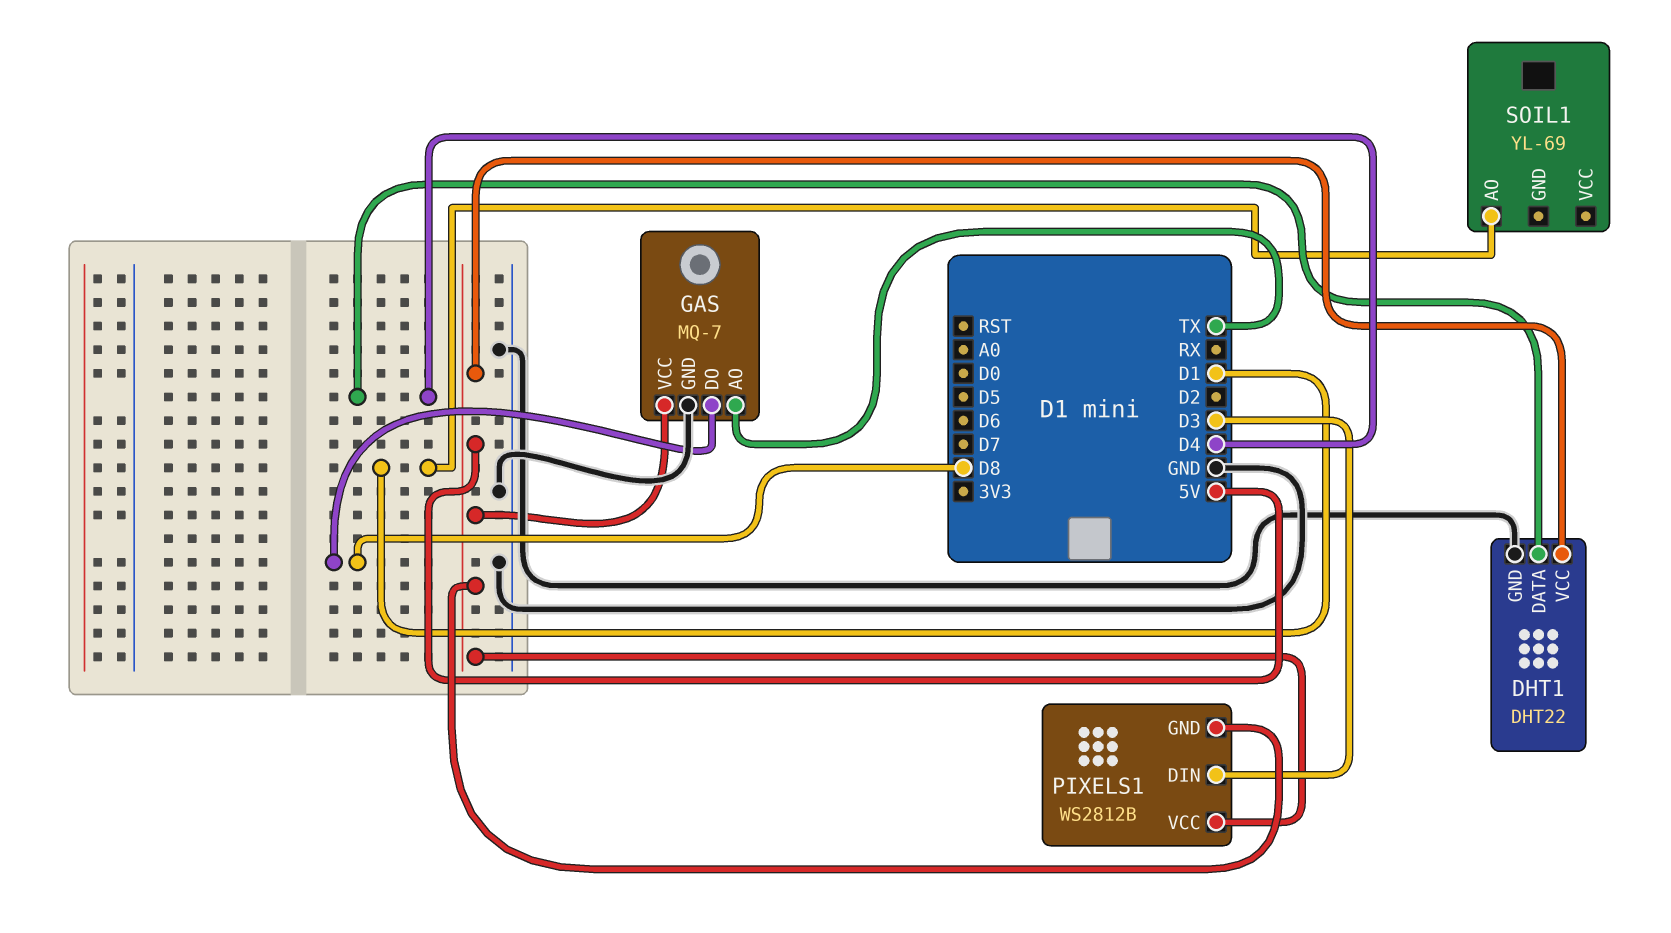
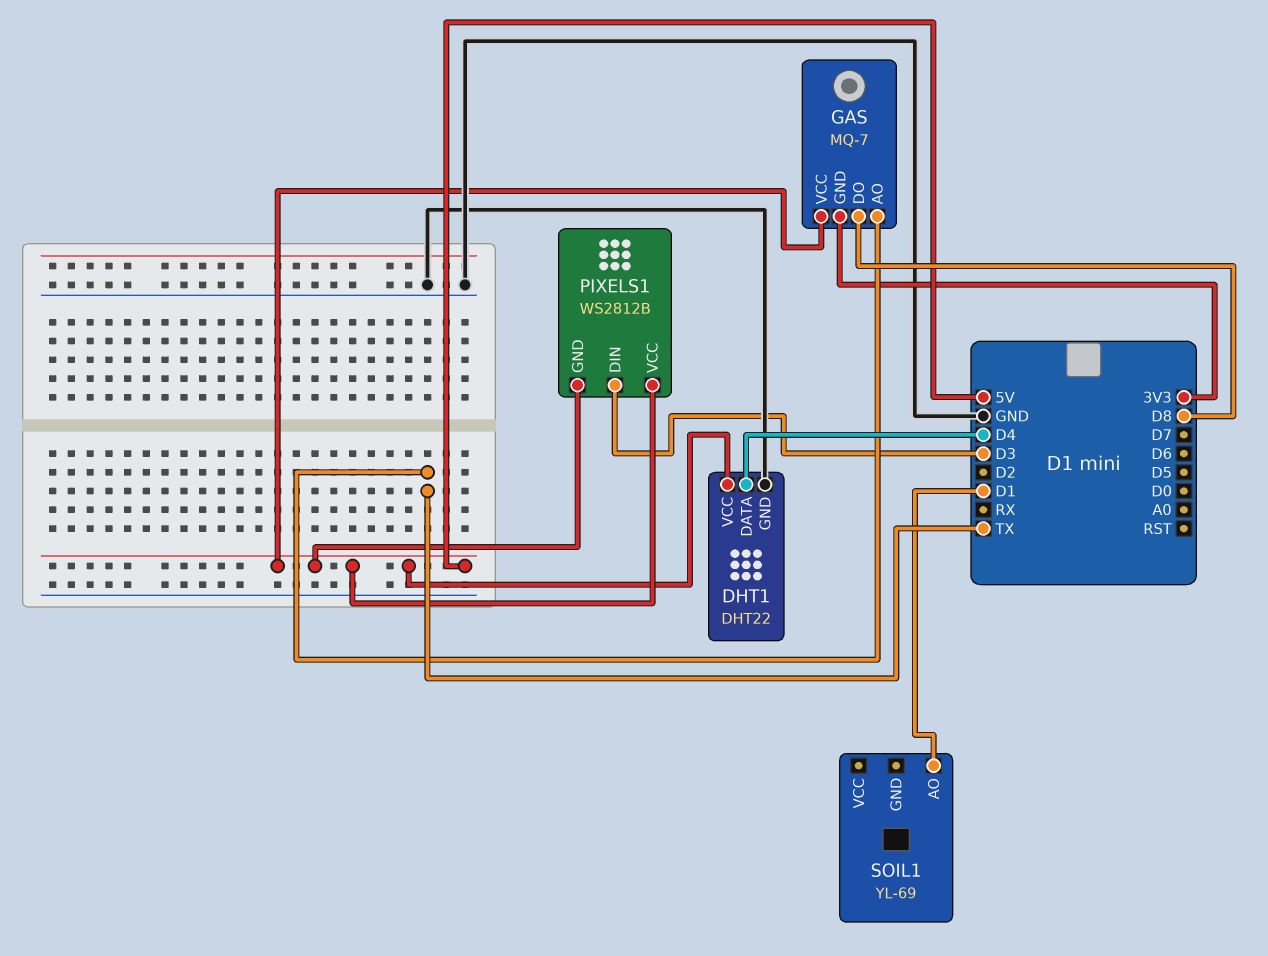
GAS pin GND: GND -> 3V3

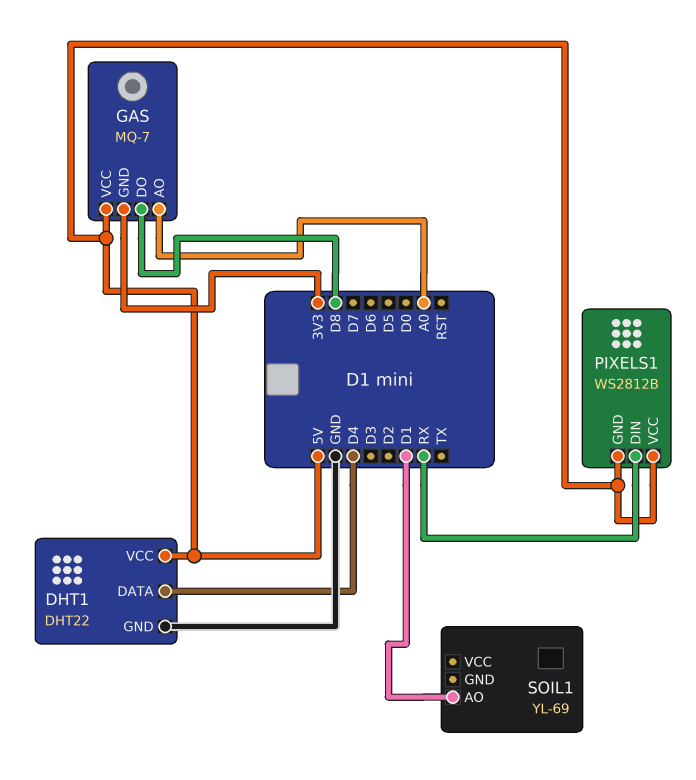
GAS pin AO: TX -> A0
PIXELS1 pin DIN: D3 -> RX

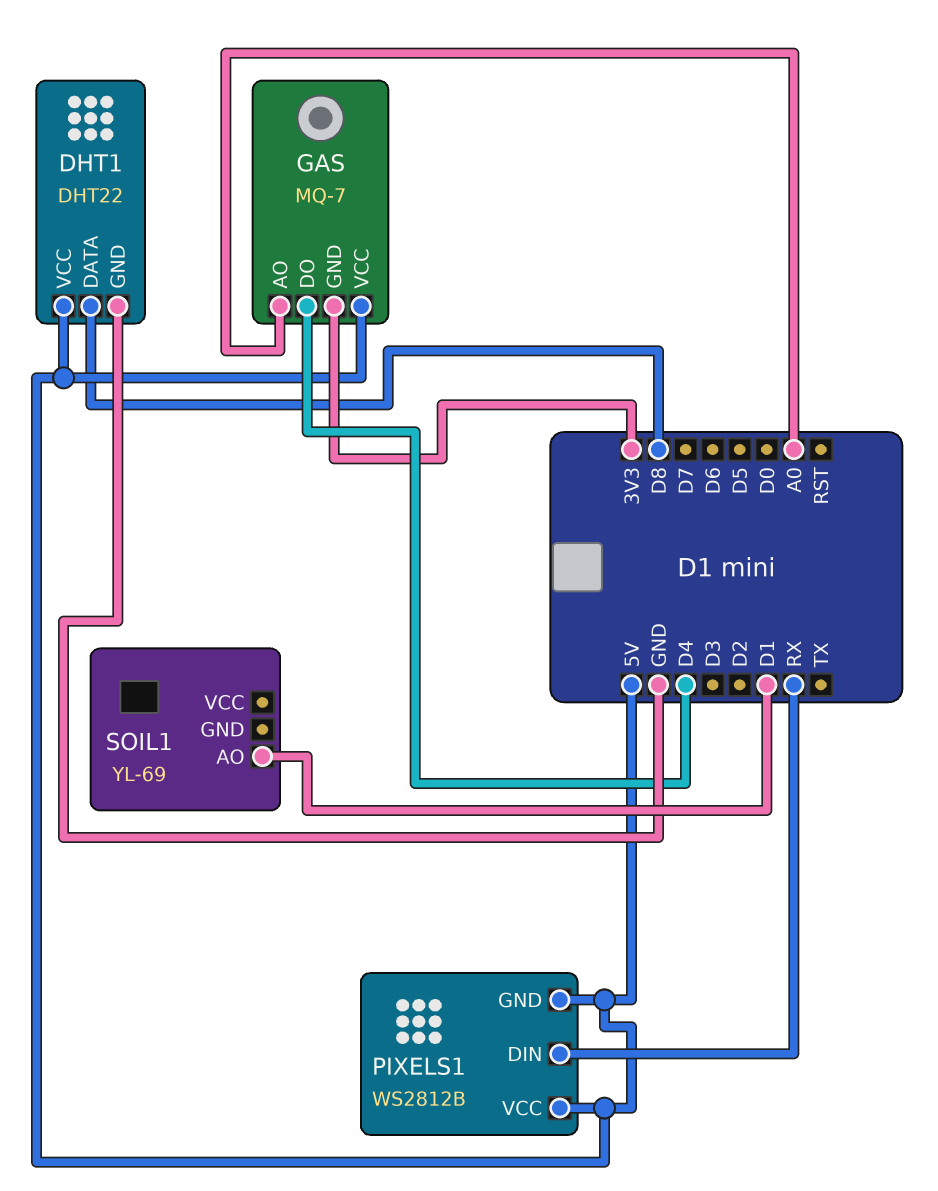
DHT1 pin DATA: D4 -> D8
GAS pin DO: D8 -> D4

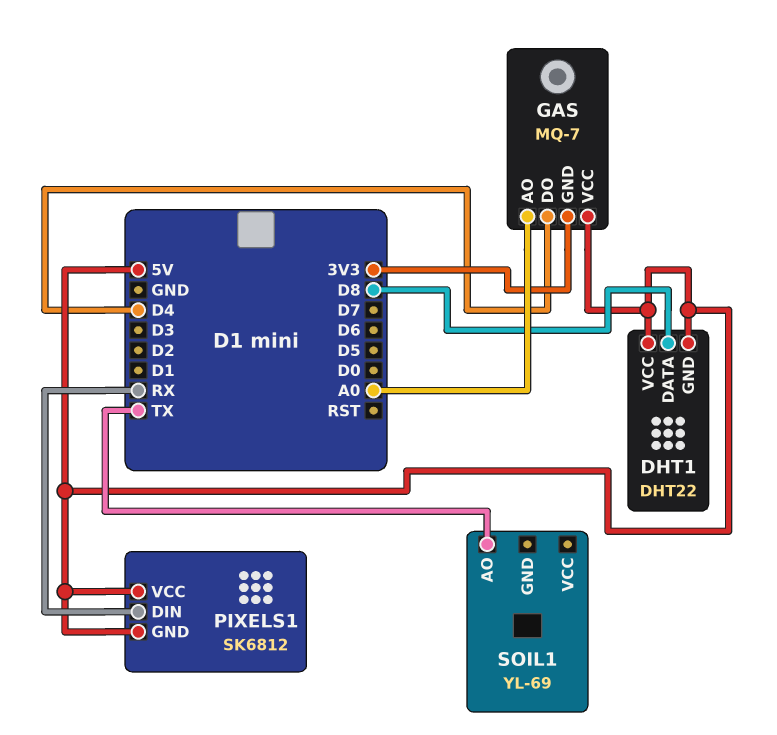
DHT1 pin GND: GND -> 5V
PIXELS1: WS2812B -> SK6812
SOIL1 pin AO: D1 -> TX

